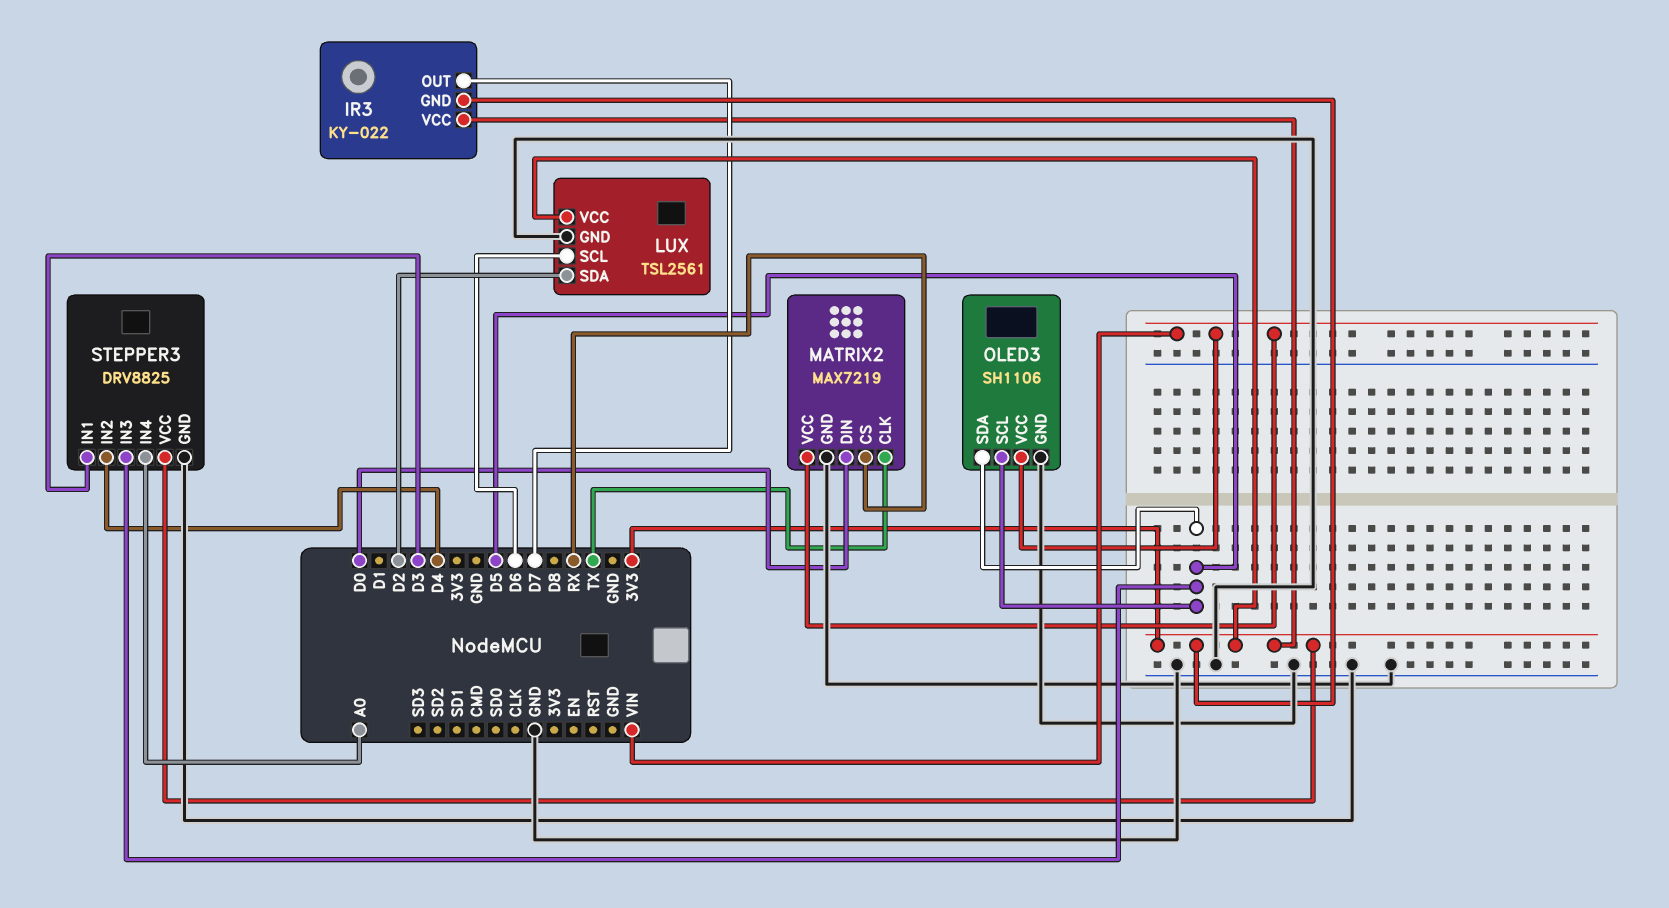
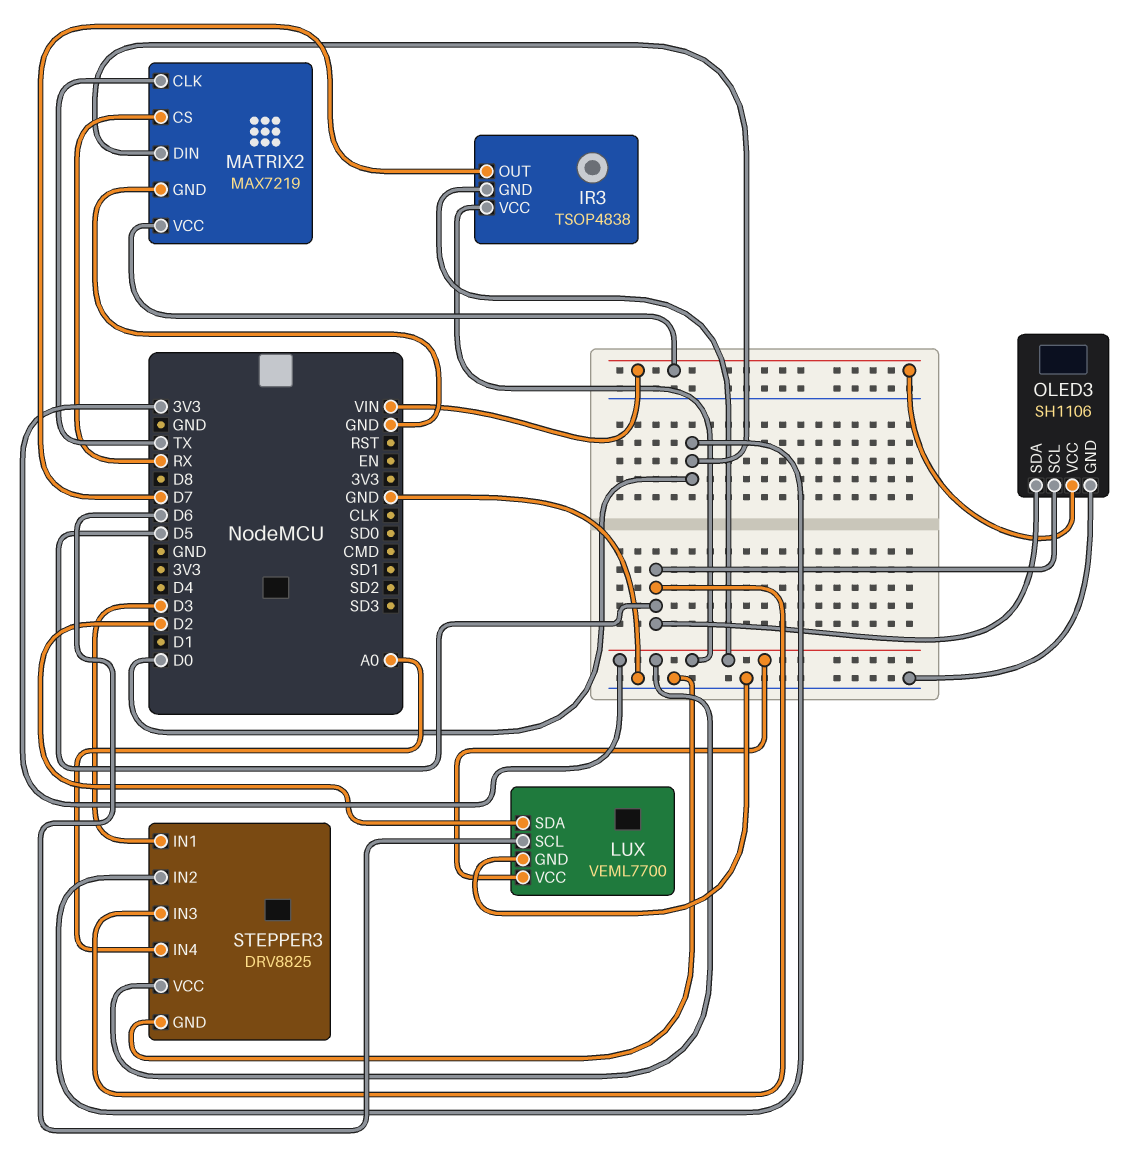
IR3: KY-022 -> TSOP4838
LUX: TSL2561 -> VEML7700
STEPPER3 pin IN2: D4 -> D0

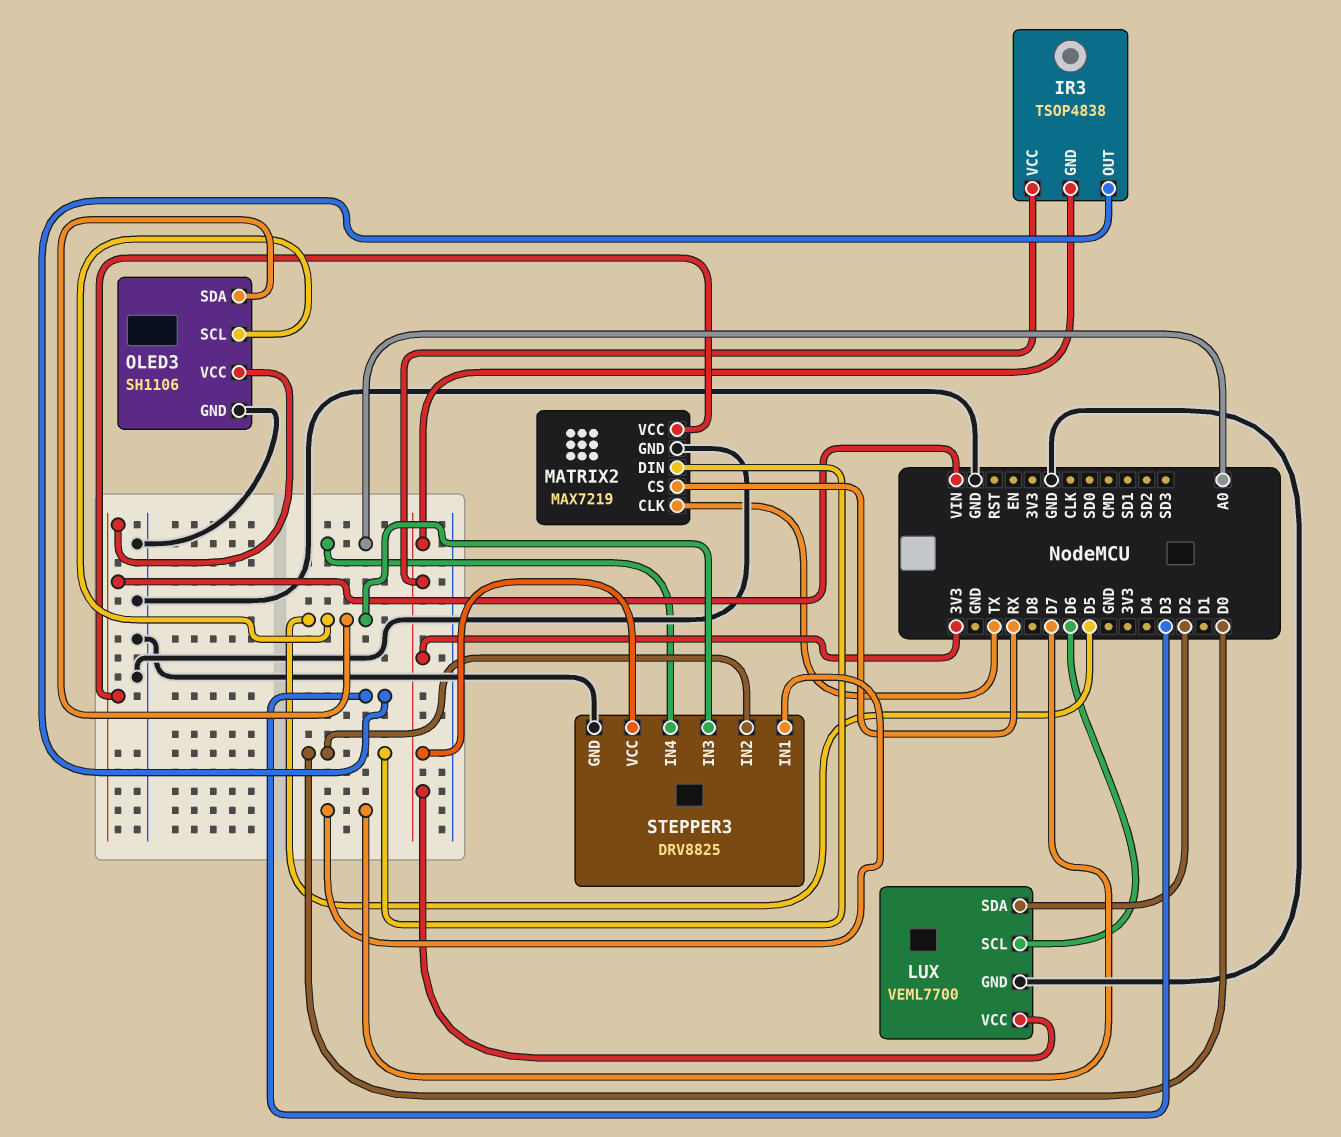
IR3 pin OUT: D7 -> D3
STEPPER3 pin IN1: D3 -> D7

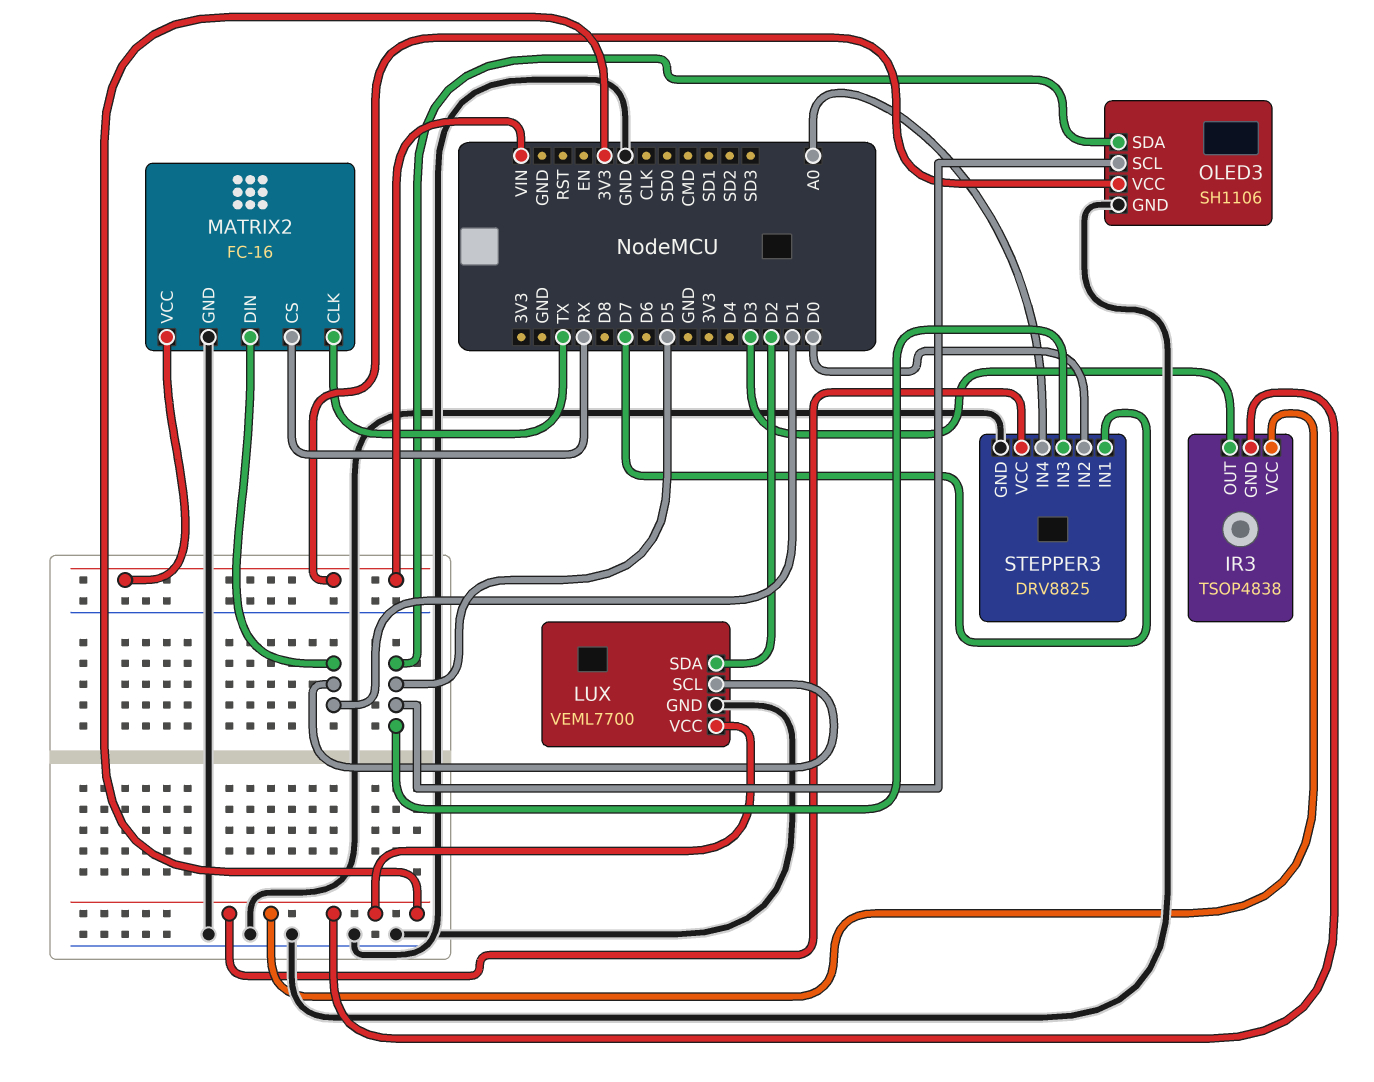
LUX pin SCL: D6 -> D1
MATRIX2: MAX7219 -> FC-16
MATRIX2 pin DIN: D0 -> D1

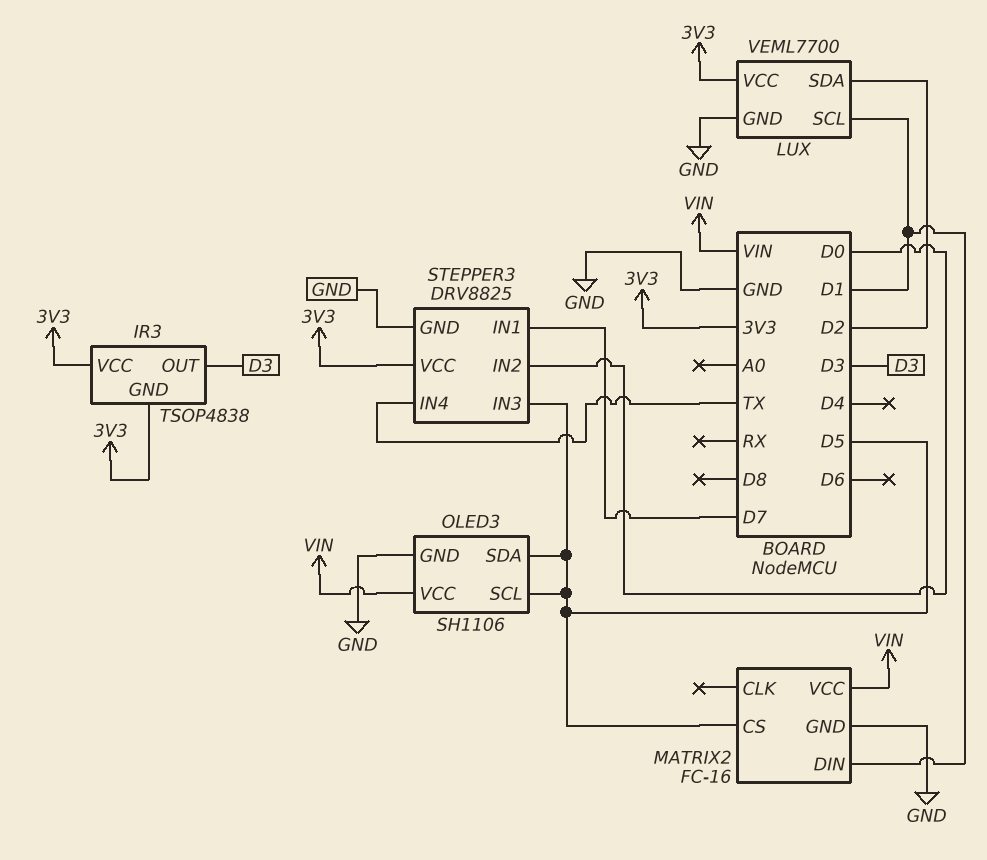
MATRIX2 pin CLK: TX -> none
MATRIX2 pin CS: RX -> D5
STEPPER3 pin IN4: A0 -> TX

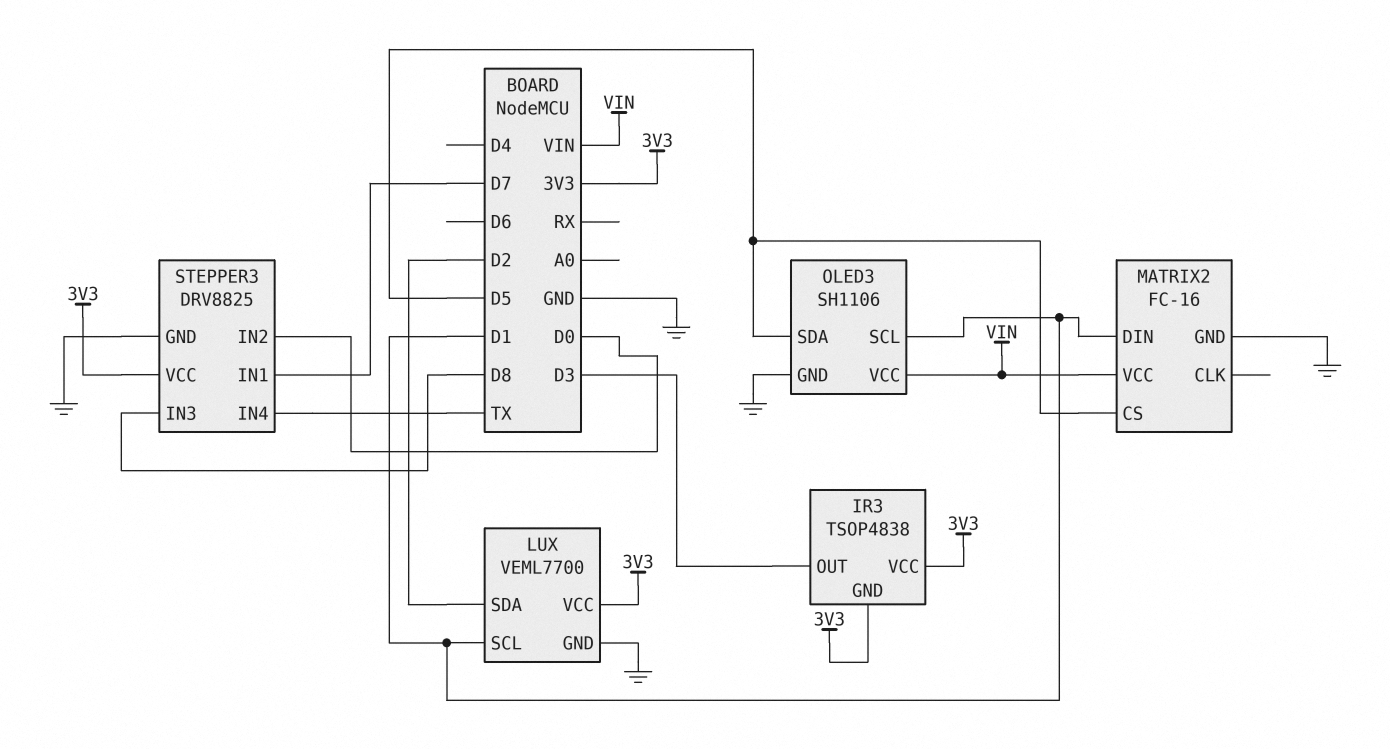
OLED3 pin SCL: D5 -> D1
STEPPER3 pin IN3: D5 -> D8

